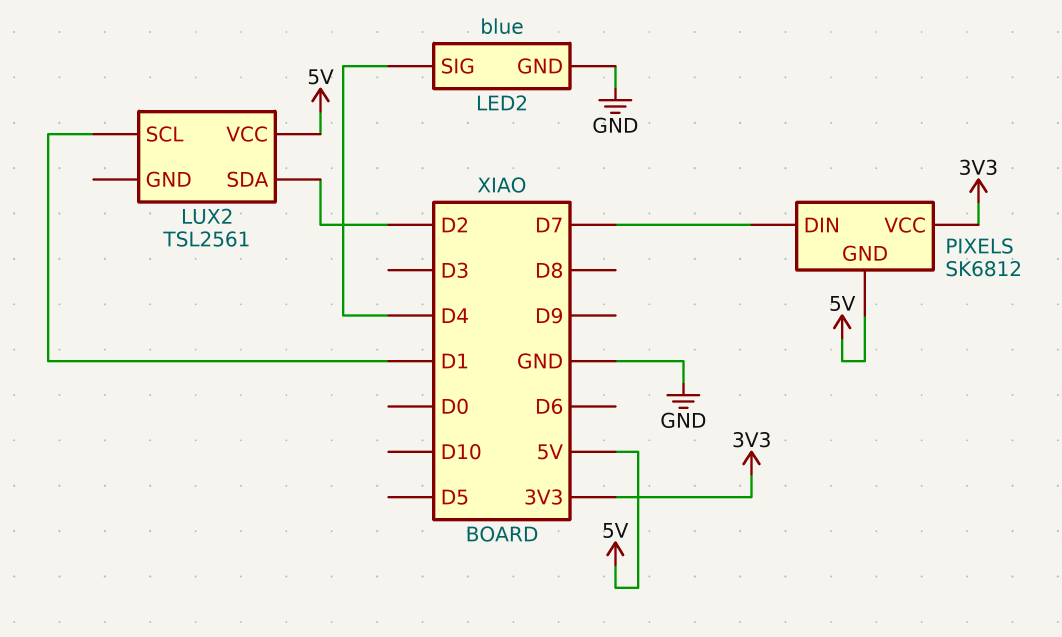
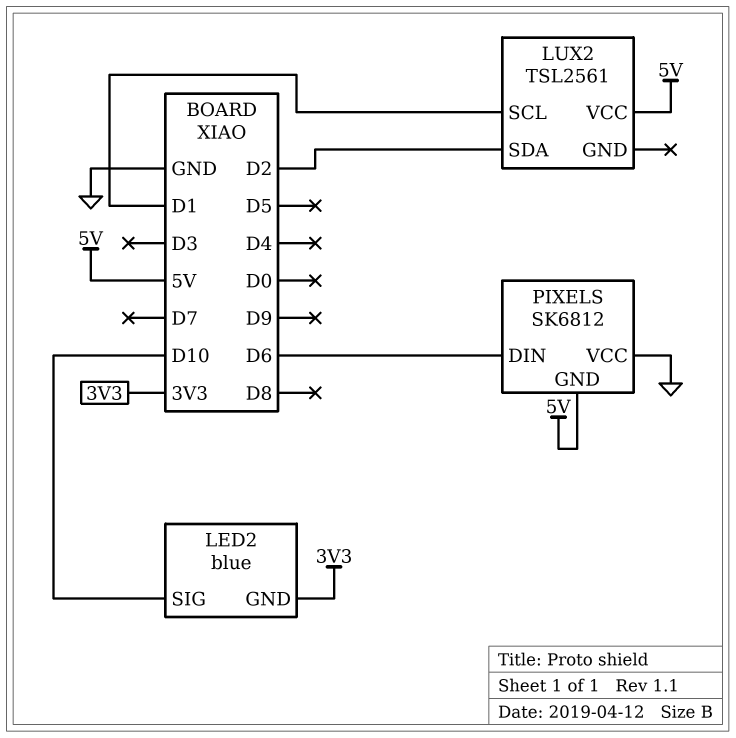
LED2 pin GND: GND -> 3V3
LED2 pin SIG: D4 -> D10
PIXELS pin DIN: D7 -> D6
PIXELS pin VCC: 3V3 -> GND

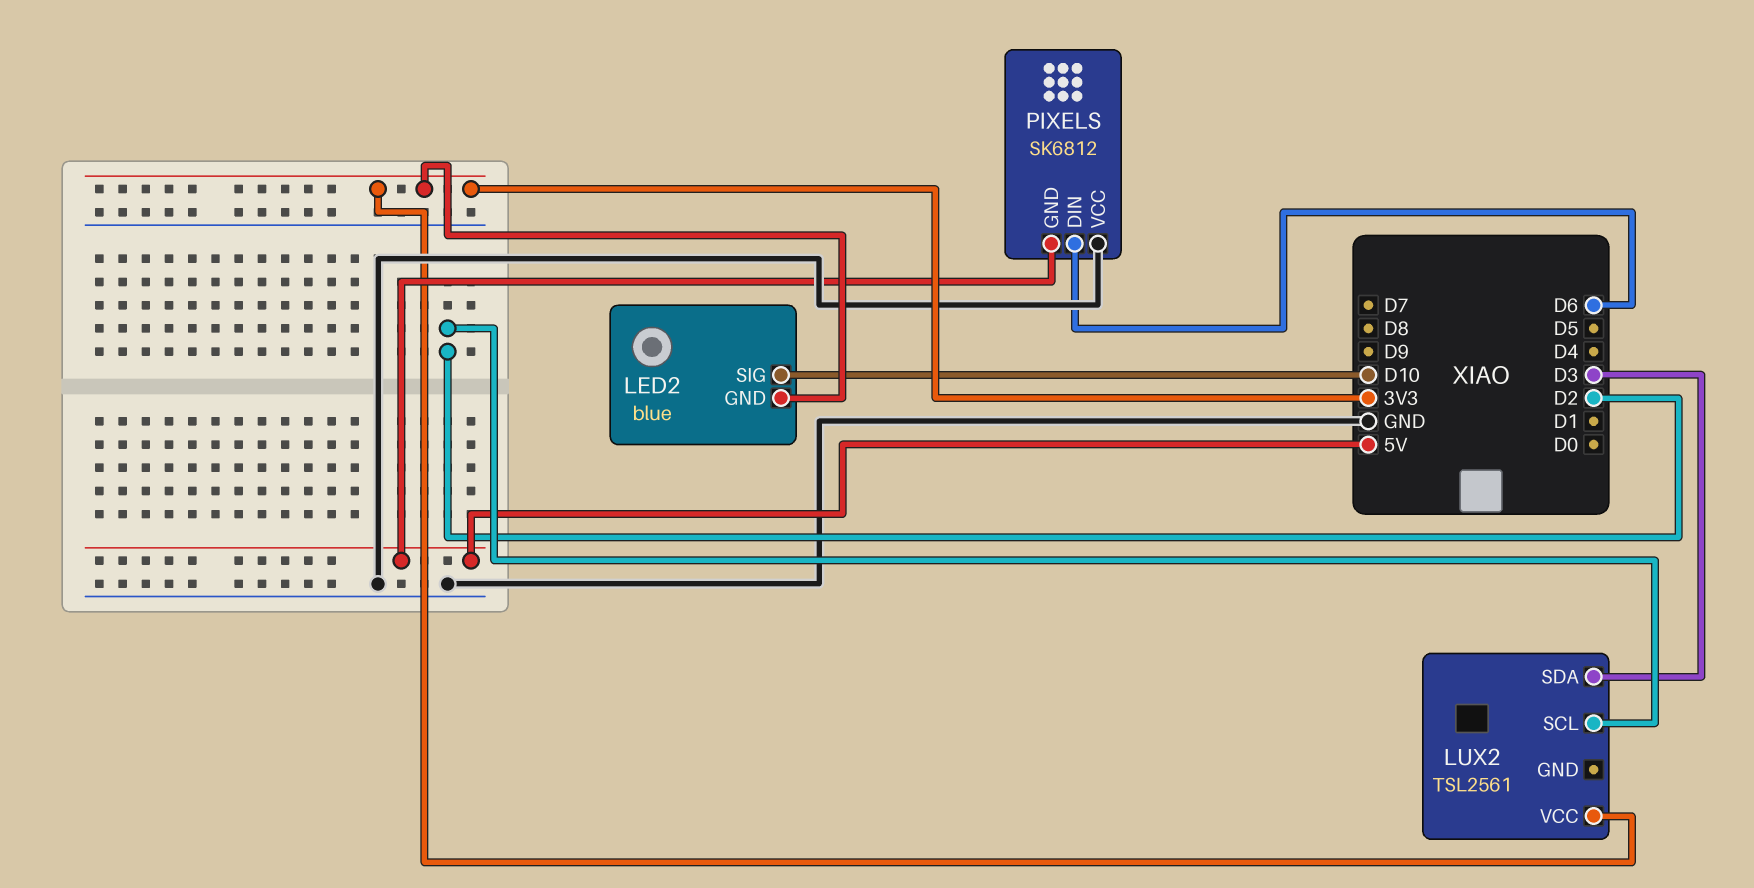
LUX2 pin SCL: D1 -> D2
LUX2 pin SDA: D2 -> D3
LUX2 pin VCC: 5V -> 3V3

